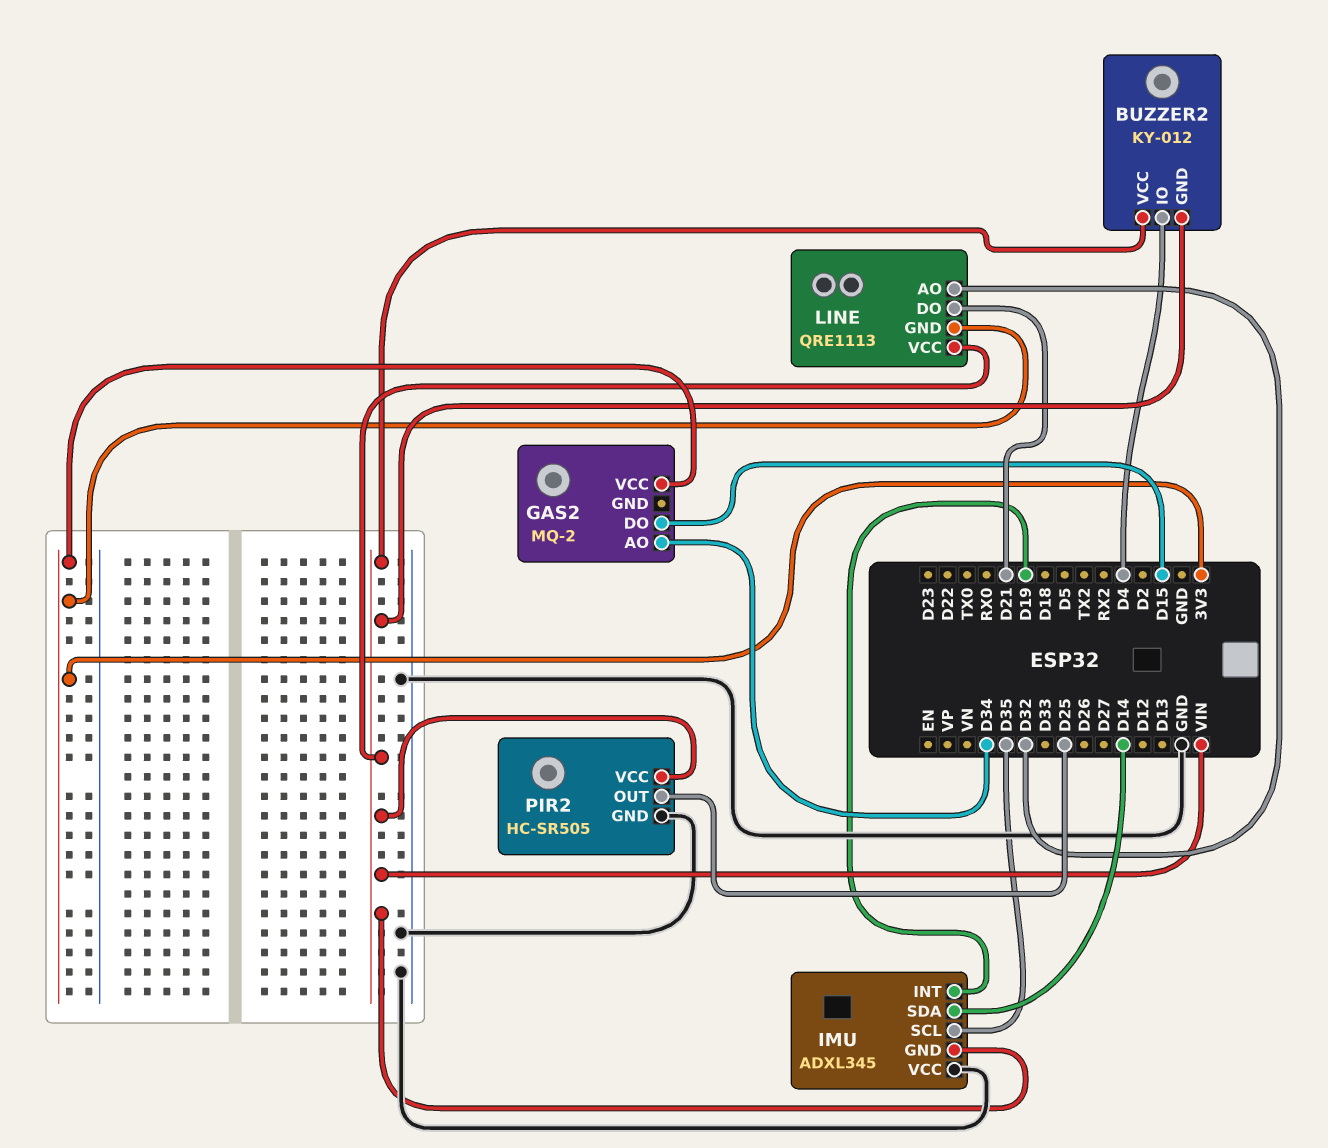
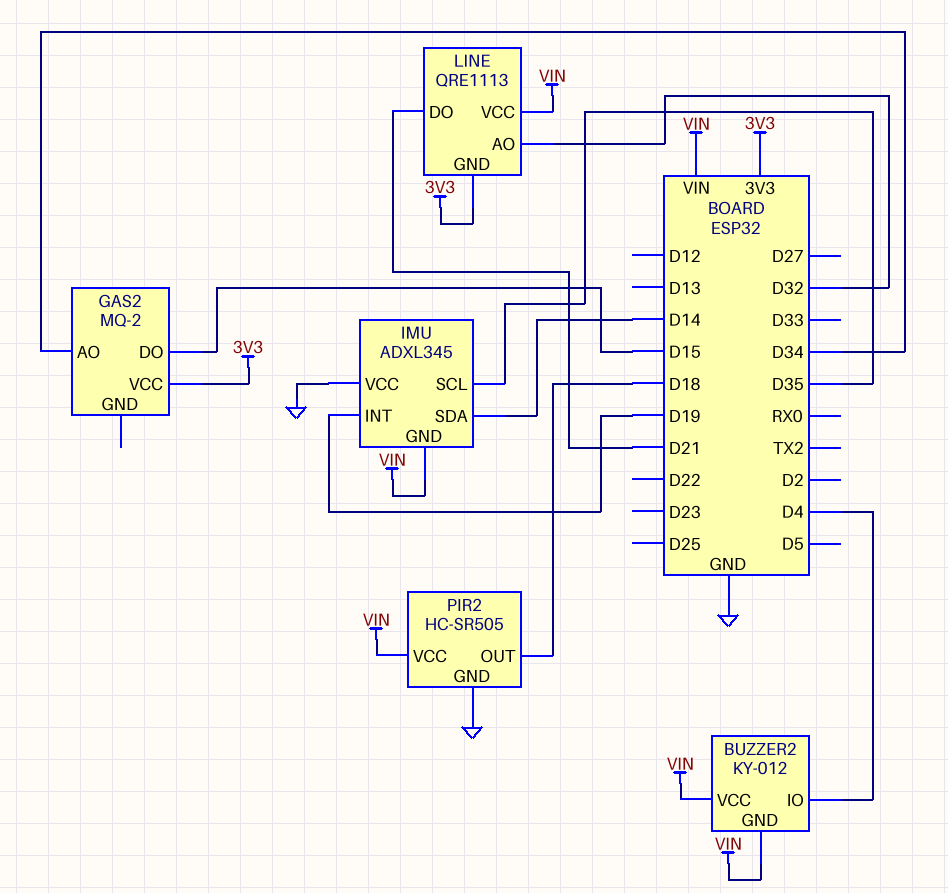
PIR2 pin OUT: D25 -> D18

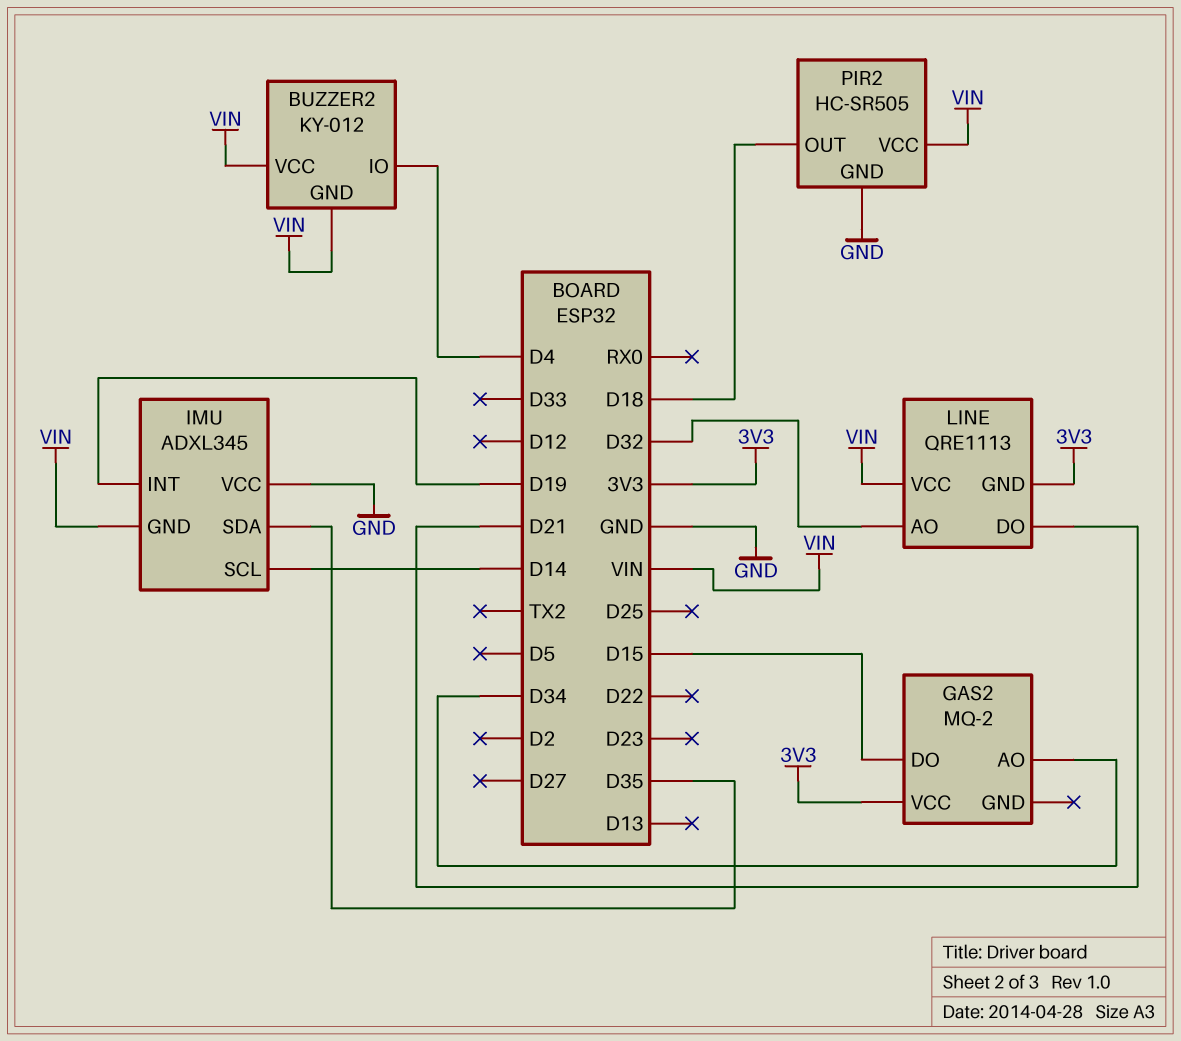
IMU pin SCL: D35 -> D14
IMU pin SDA: D14 -> D35

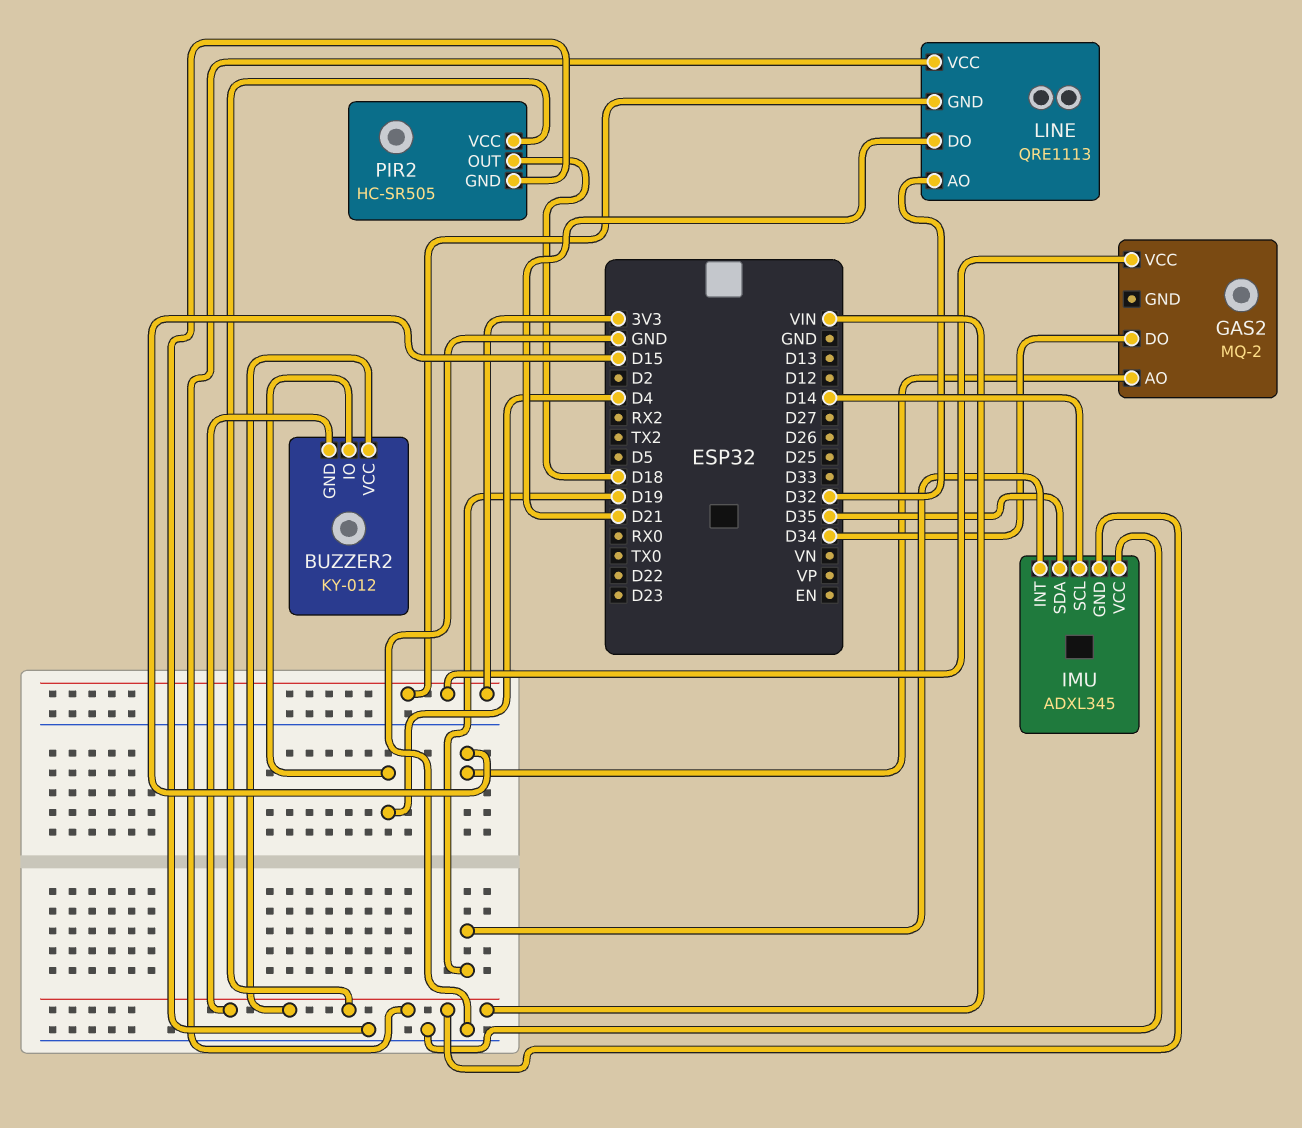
GAS2 pin AO: D34 -> D15
GAS2 pin DO: D15 -> D34

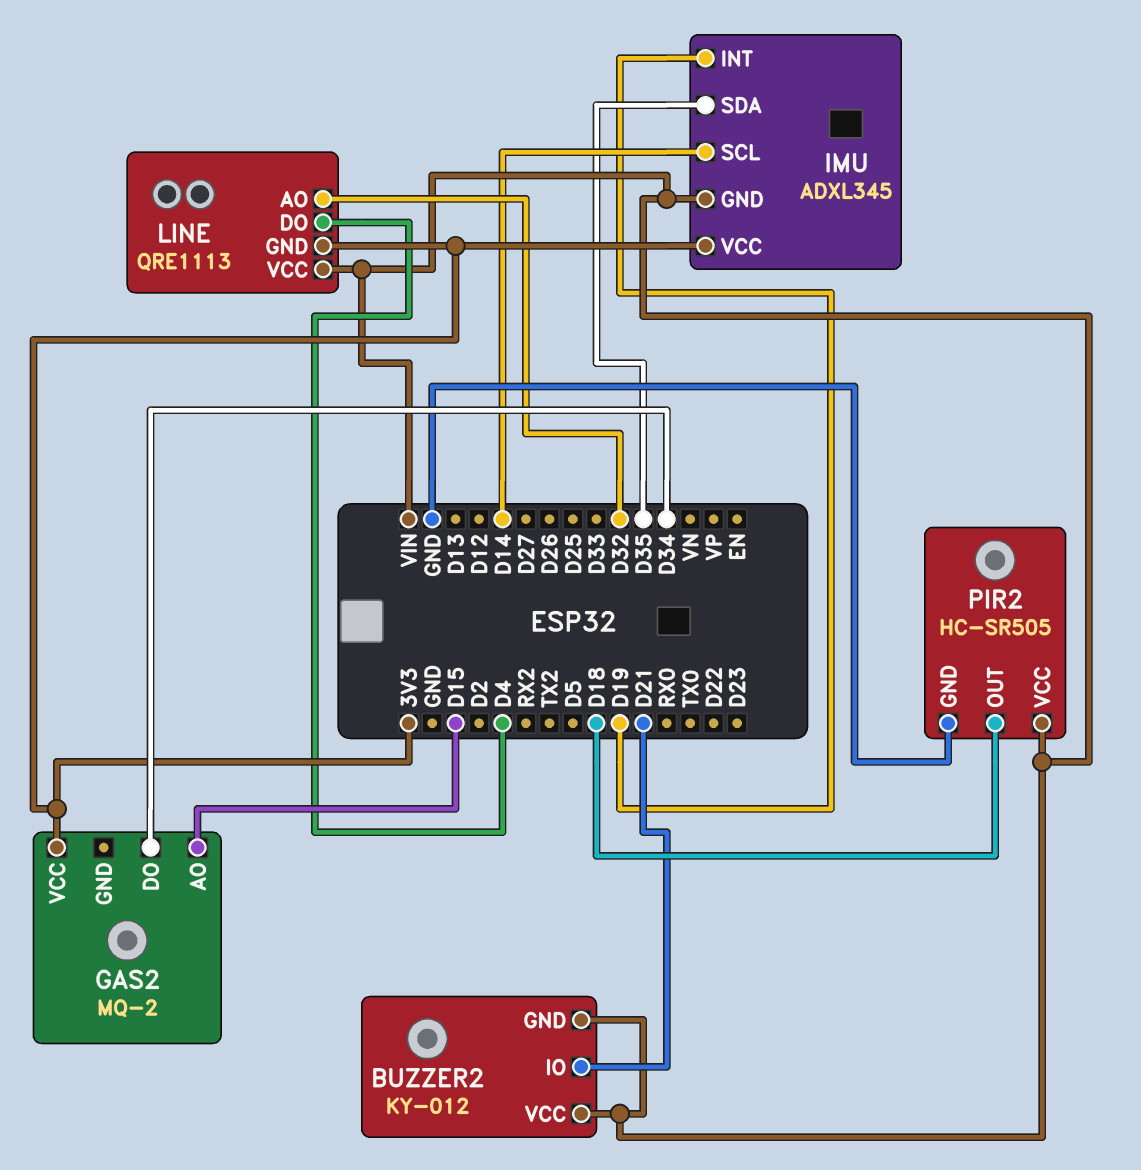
BUZZER2 pin IO: D4 -> D21
IMU pin VCC: GND -> 3V3
LINE pin DO: D21 -> D4

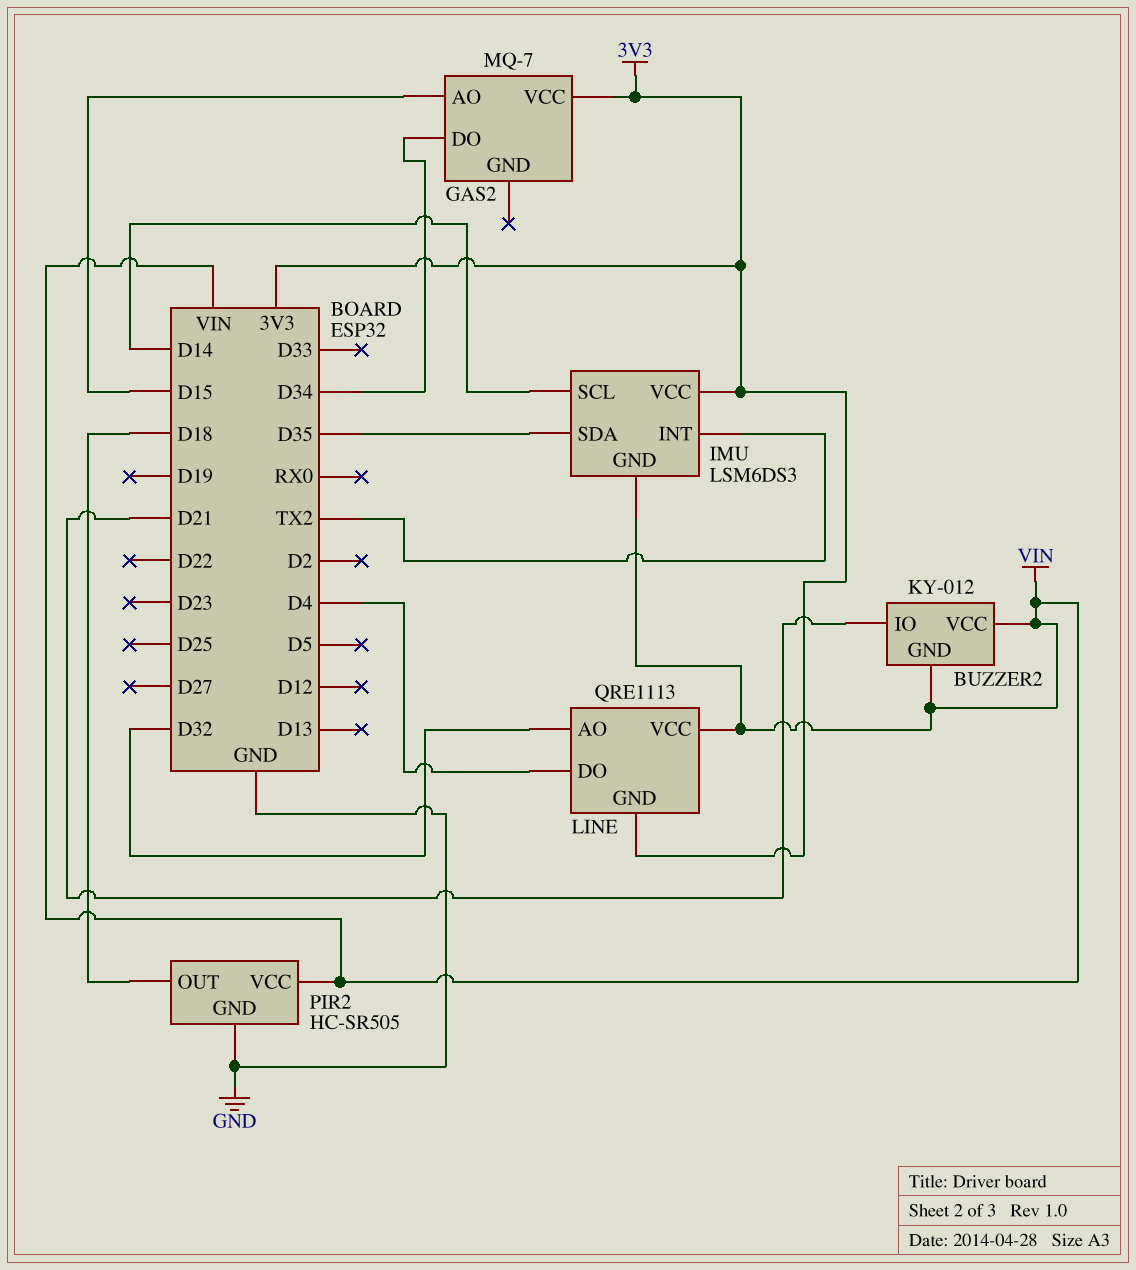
GAS2: MQ-2 -> MQ-7
IMU: ADXL345 -> LSM6DS3
IMU pin INT: D19 -> TX2

